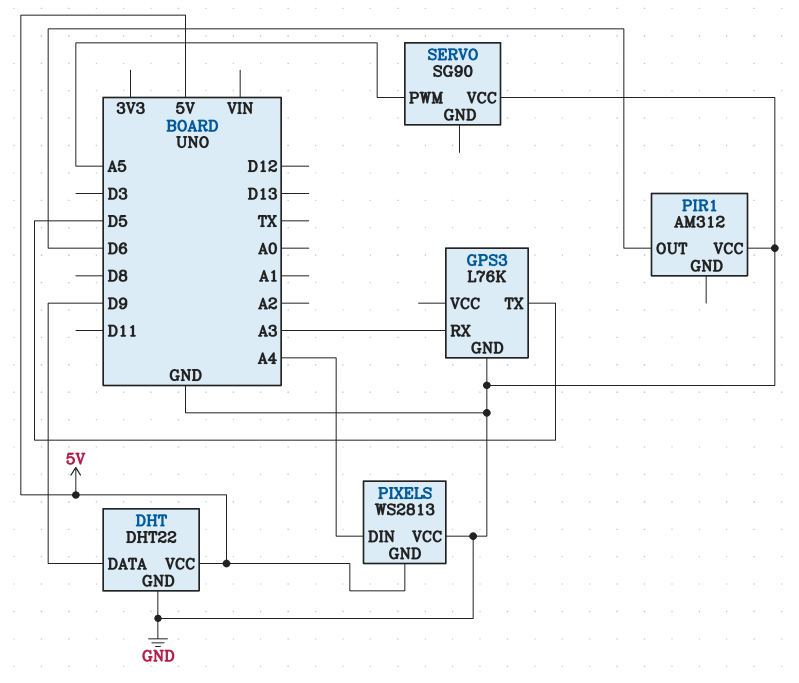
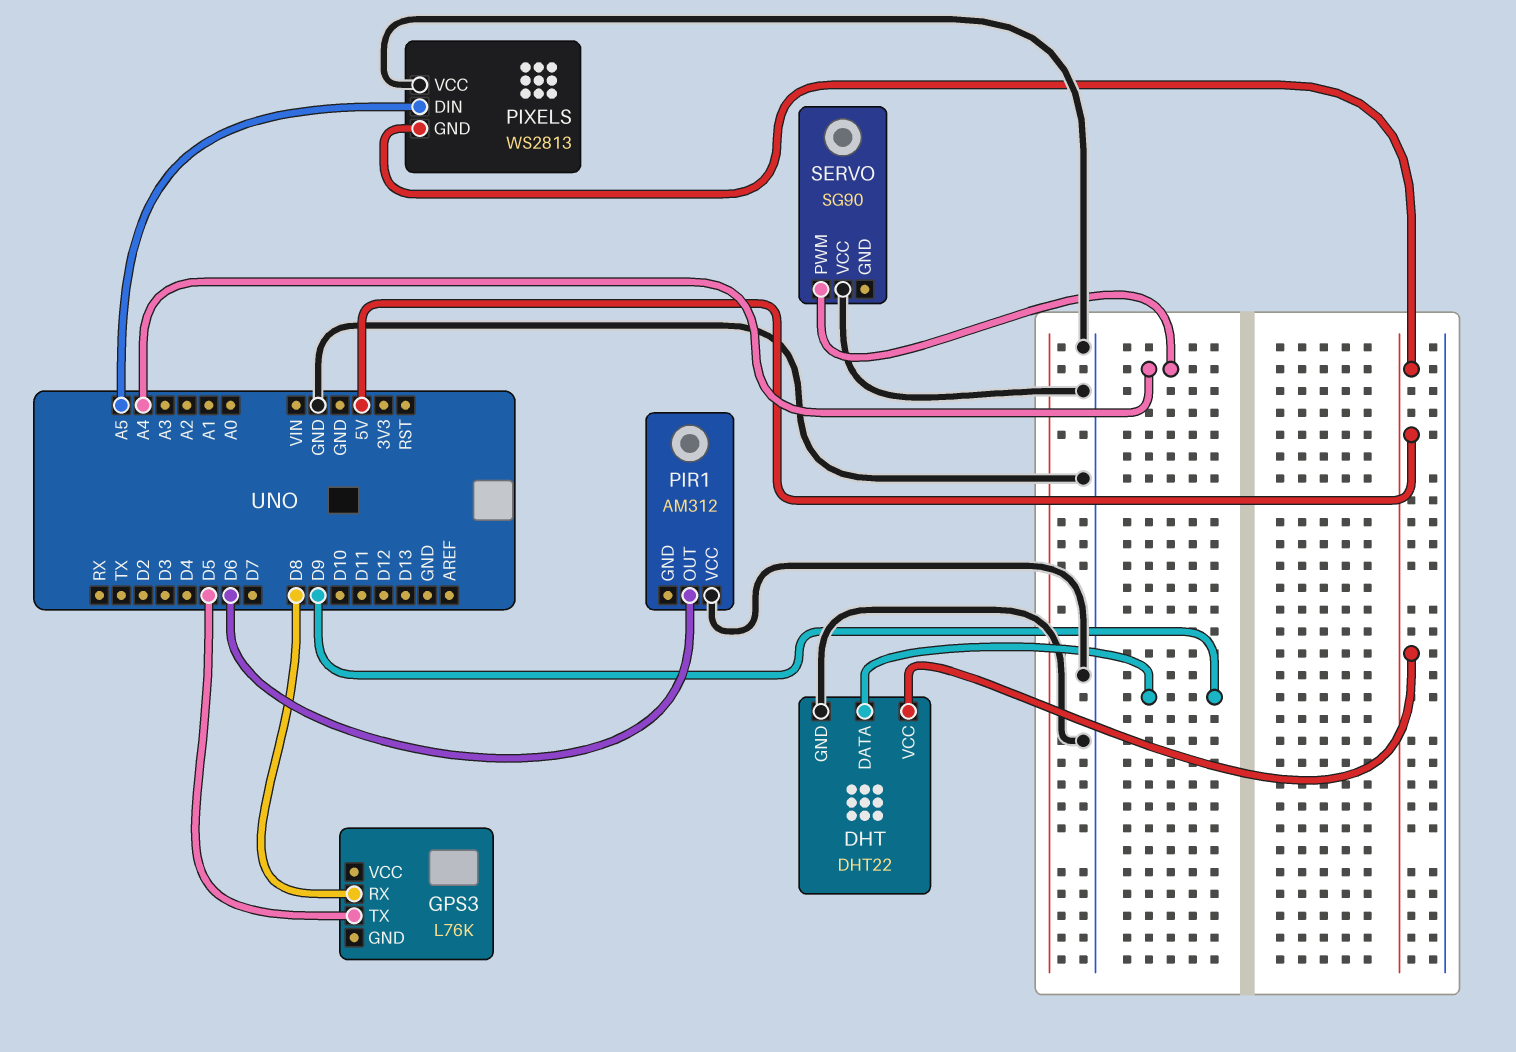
GPS3 pin GND: GND -> none
GPS3 pin RX: A3 -> D8
PIXELS pin DIN: A4 -> A5
SERVO pin PWM: A5 -> A4

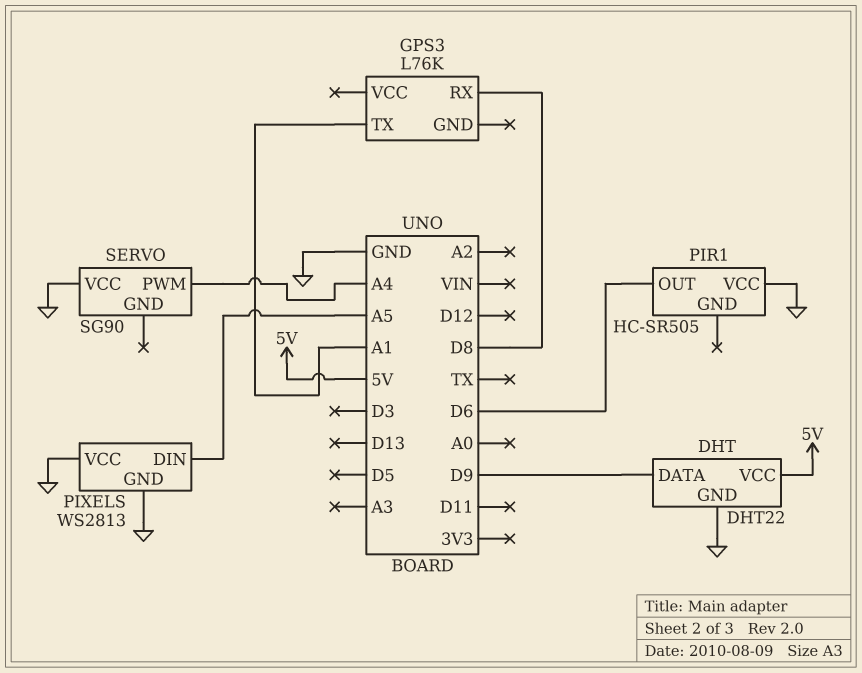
GPS3 pin TX: D5 -> A1
PIR1: AM312 -> HC-SR505
PIXELS pin GND: 5V -> GND

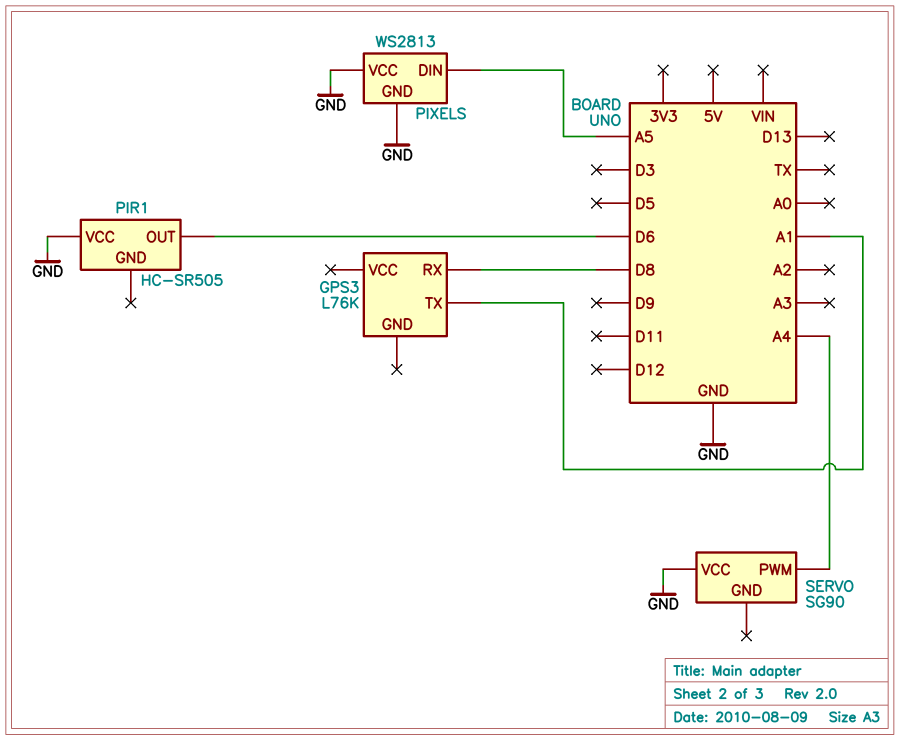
DHT: DHT22 -> none
DHT pin DATA: D9 -> none
DHT pin GND: GND -> none
DHT pin VCC: 5V -> none

